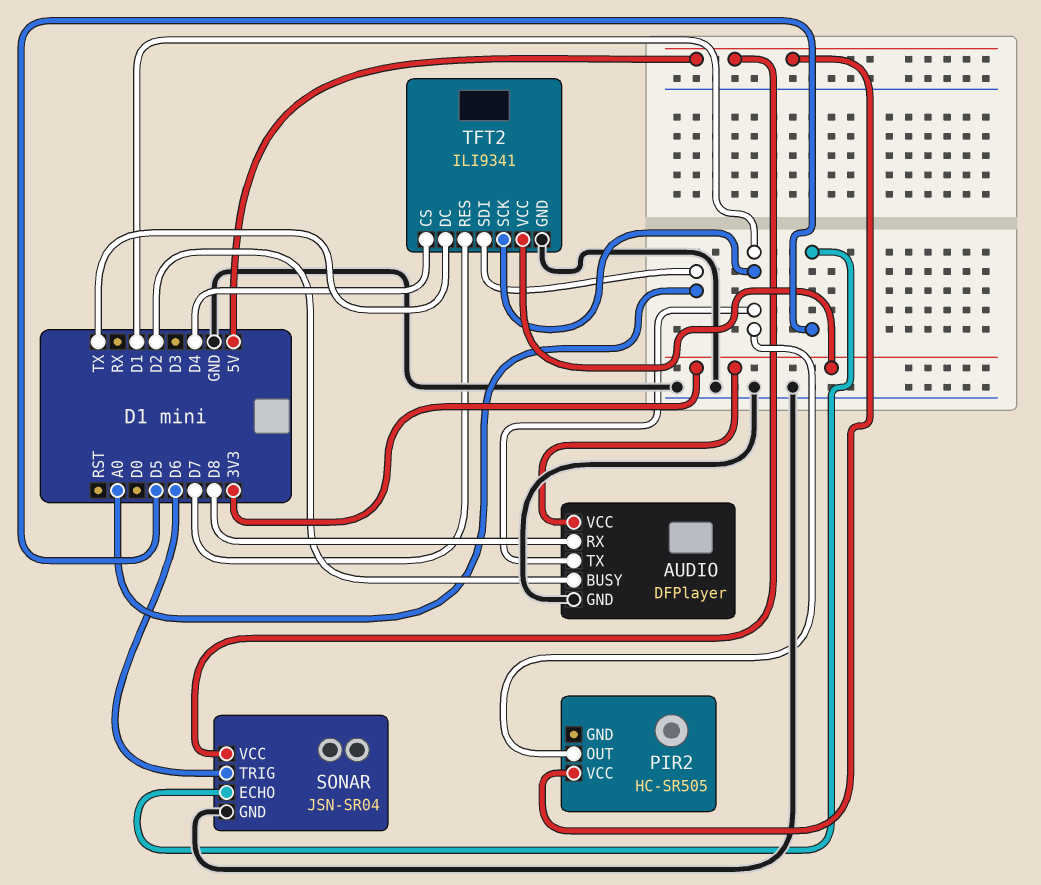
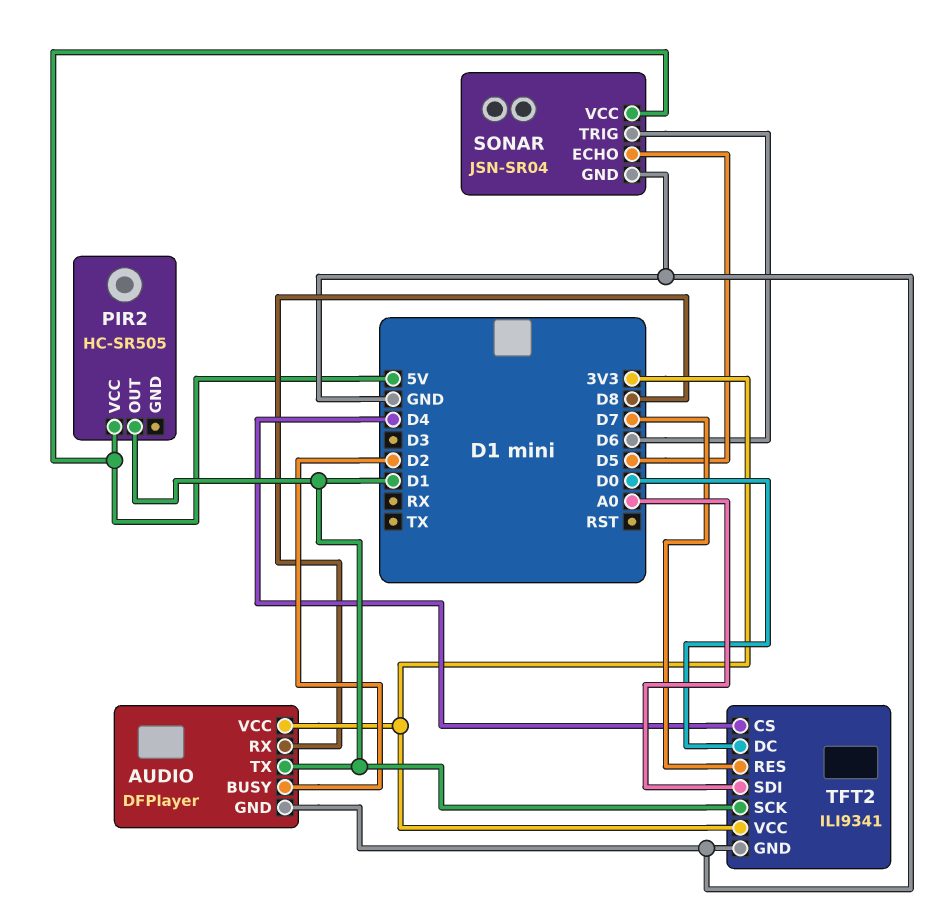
TFT2 pin DC: TX -> D0

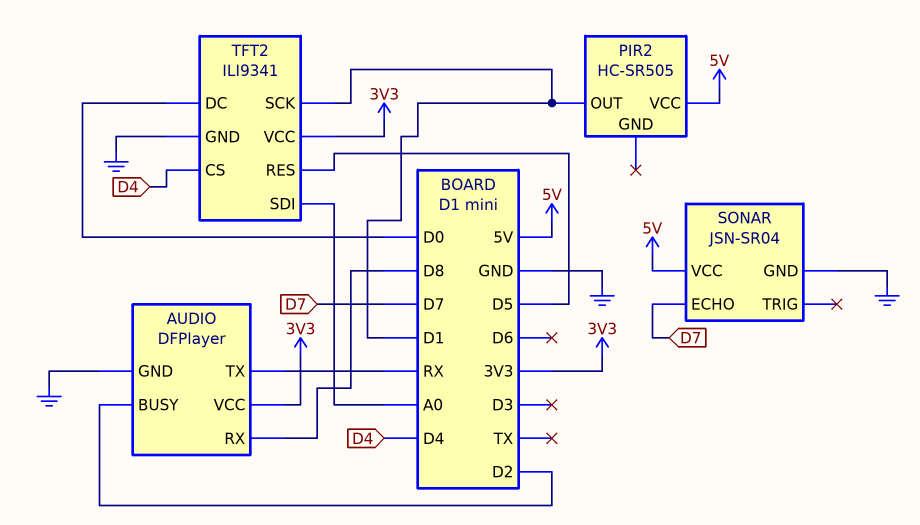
AUDIO pin TX: D1 -> RX
SONAR pin ECHO: D5 -> D7
SONAR pin TRIG: D6 -> none
TFT2 pin RES: D7 -> D5

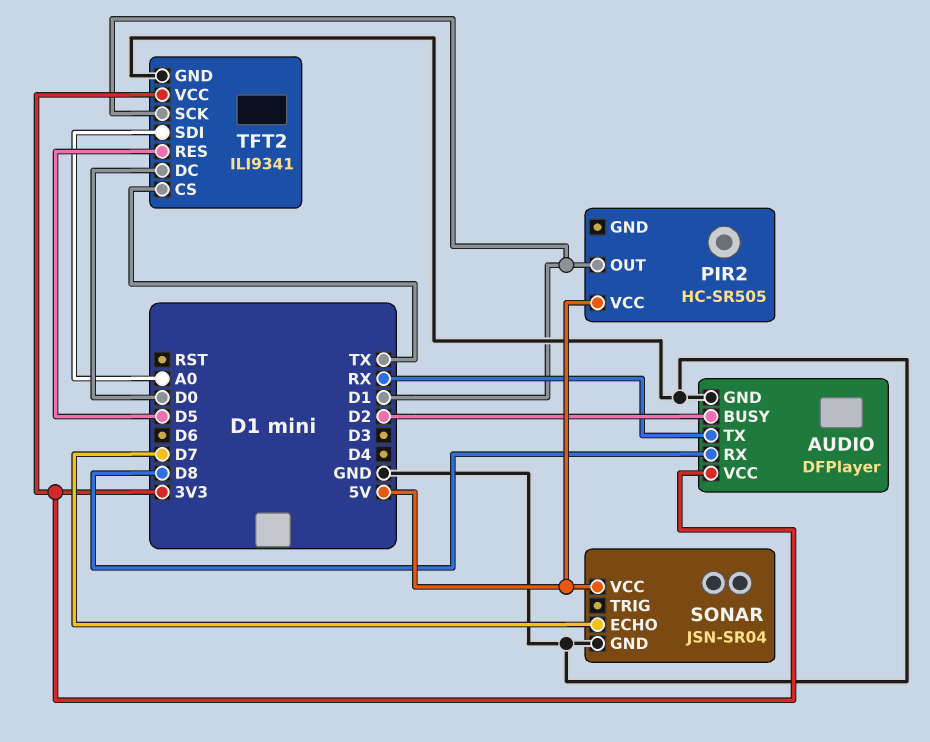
TFT2 pin CS: D4 -> TX

